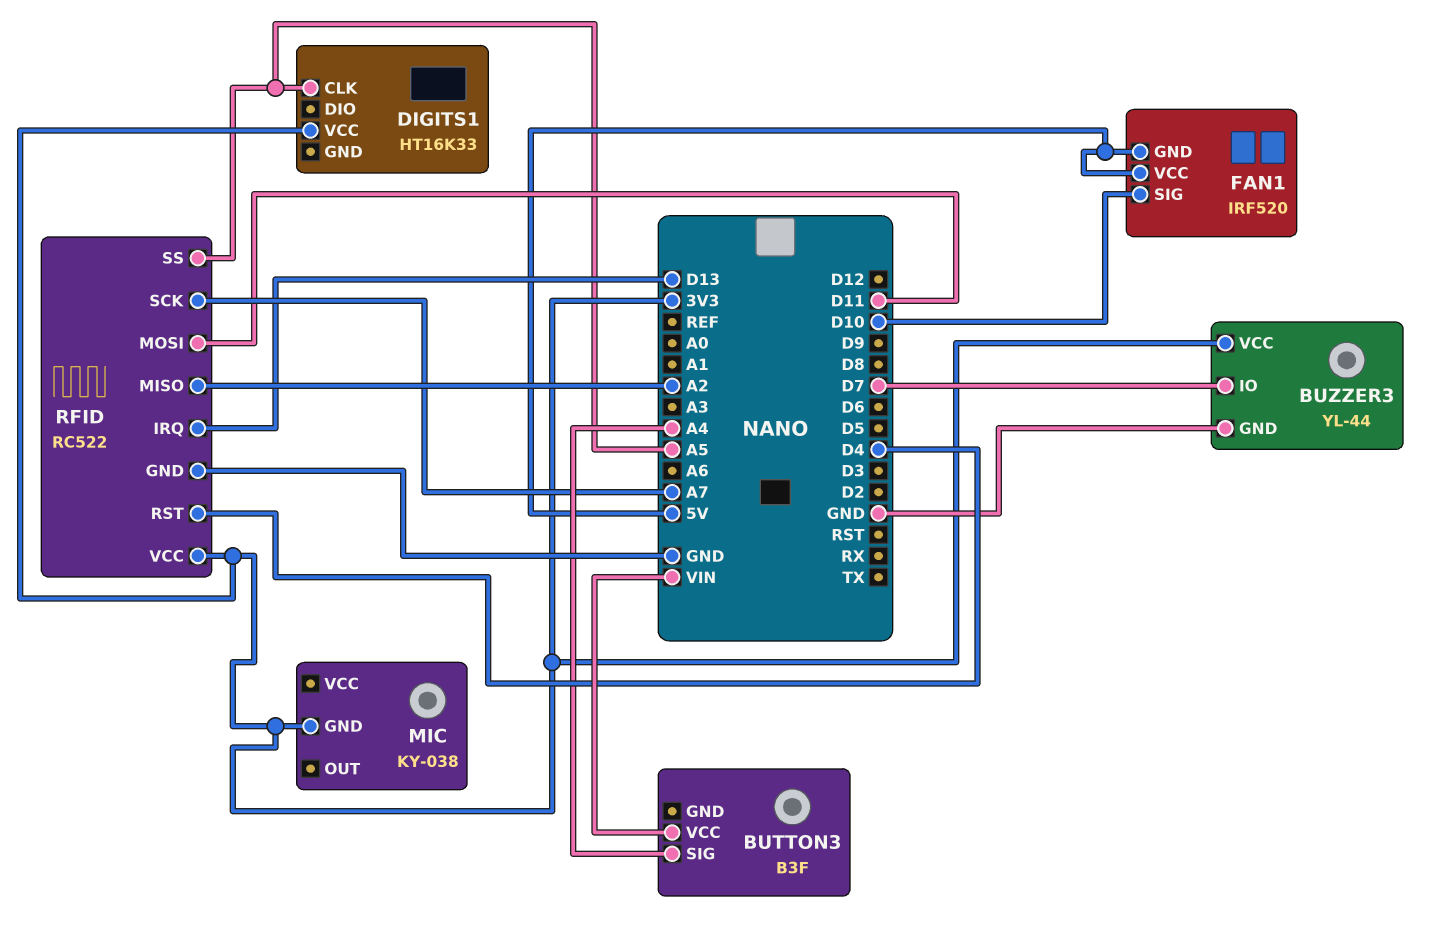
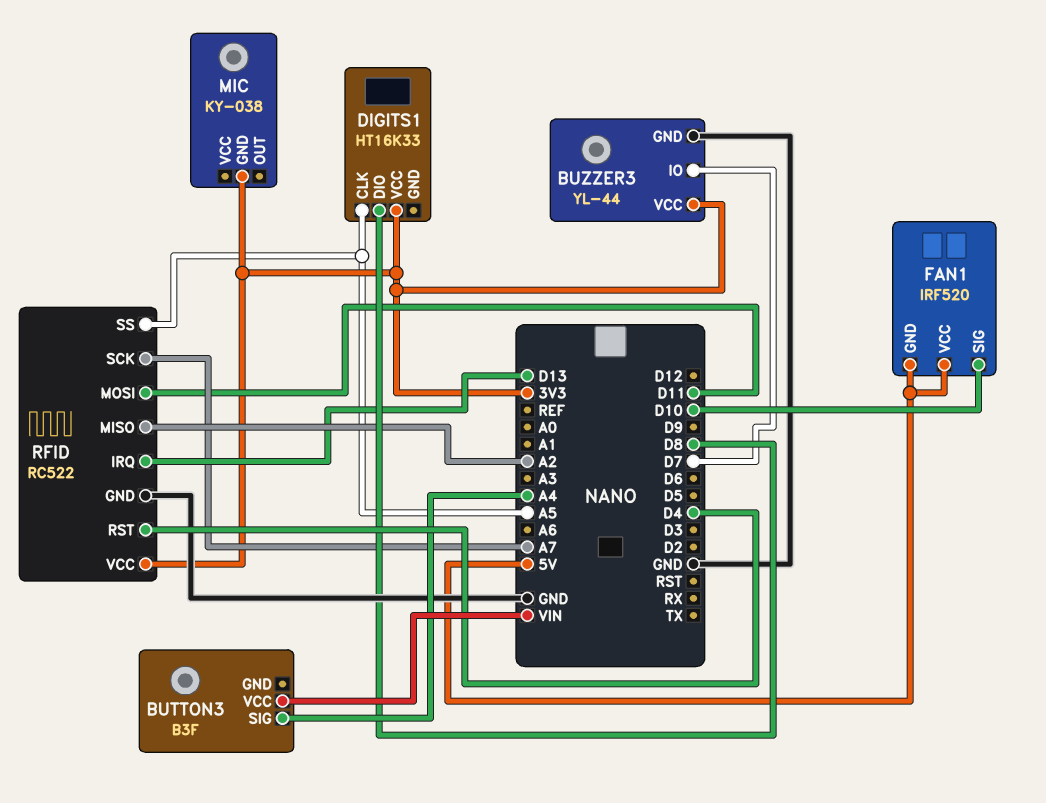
DIGITS1 pin DIO: none -> D8

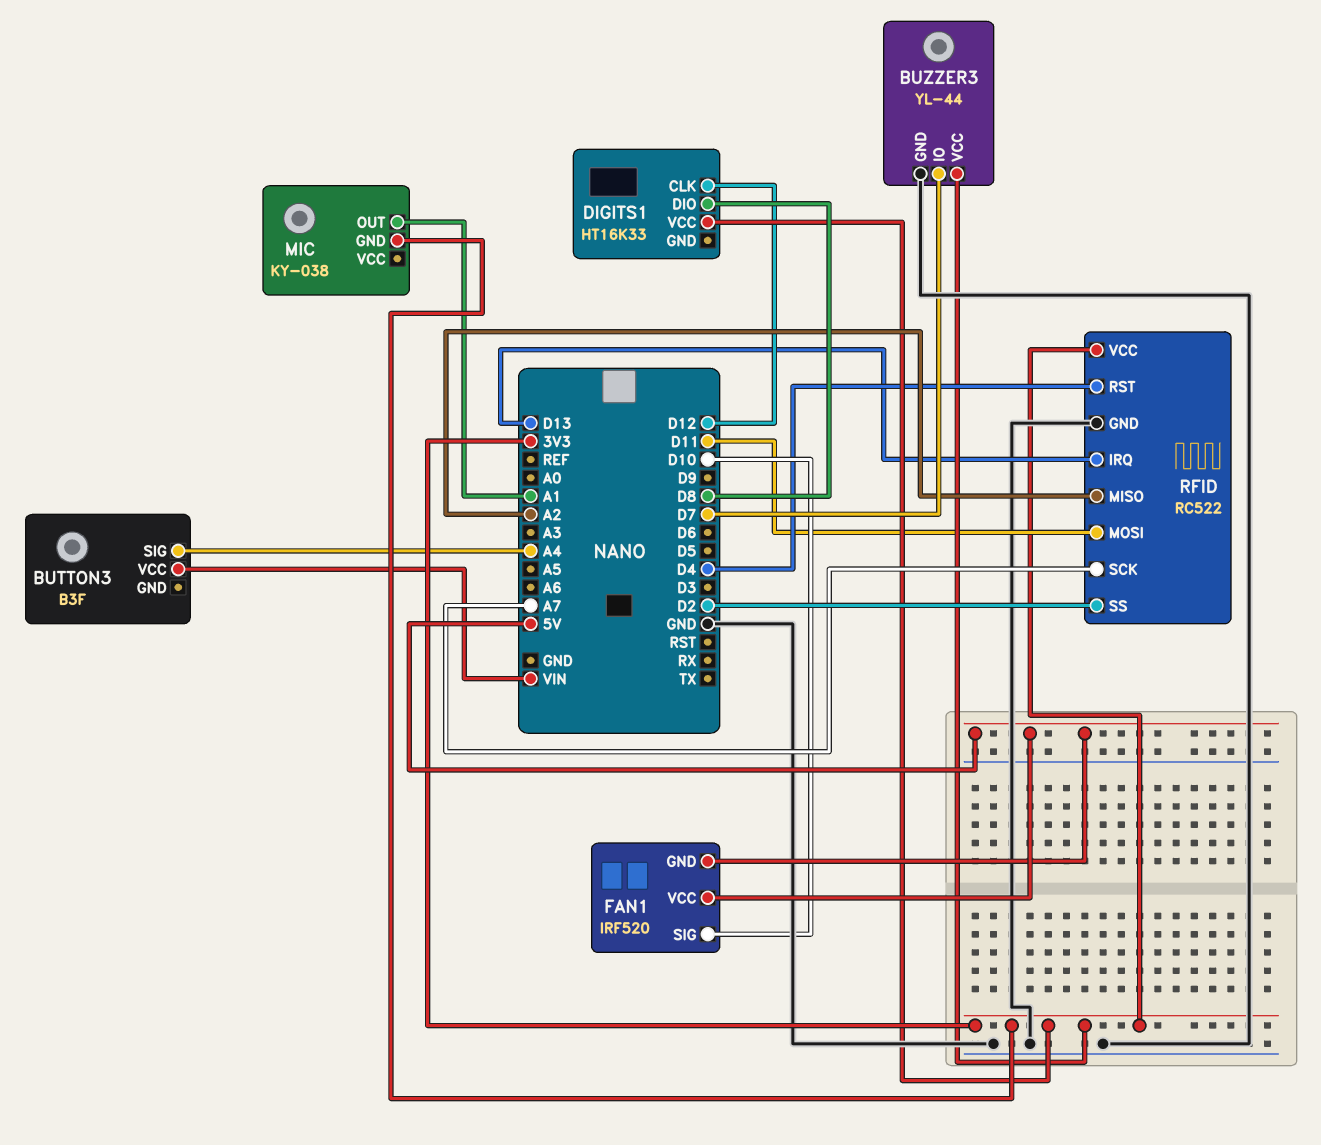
DIGITS1 pin CLK: A5 -> D12
MIC pin OUT: none -> A1
RFID pin SS: A5 -> D2

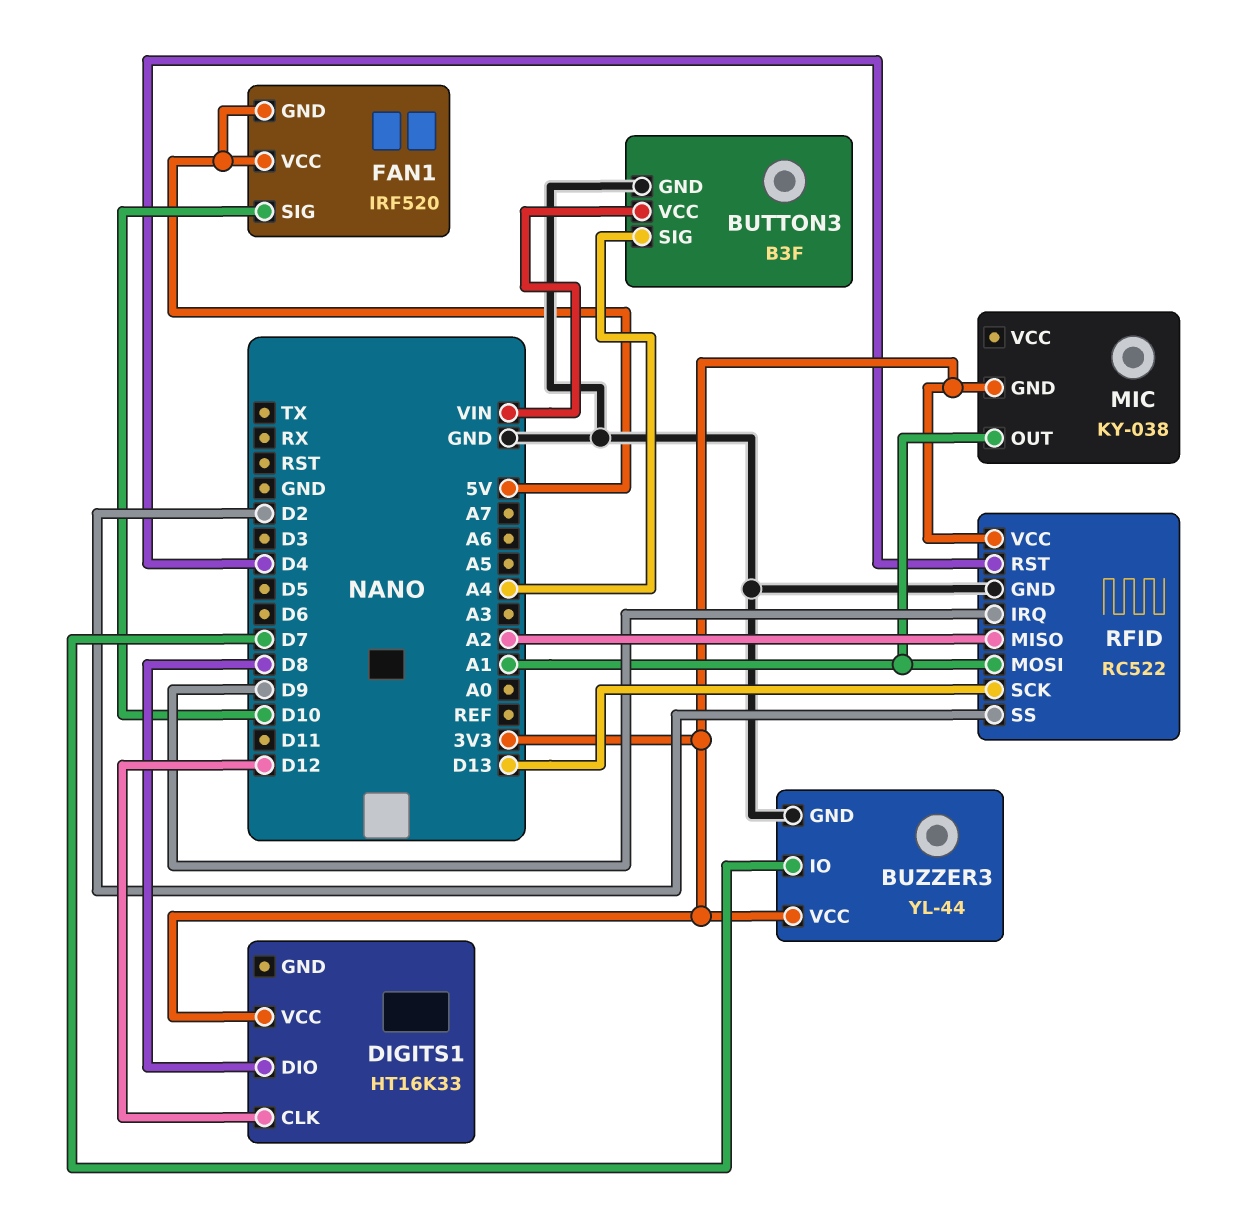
BUTTON3 pin GND: none -> GND
RFID pin IRQ: D13 -> D9
RFID pin MOSI: D11 -> A1
RFID pin SCK: A7 -> D13

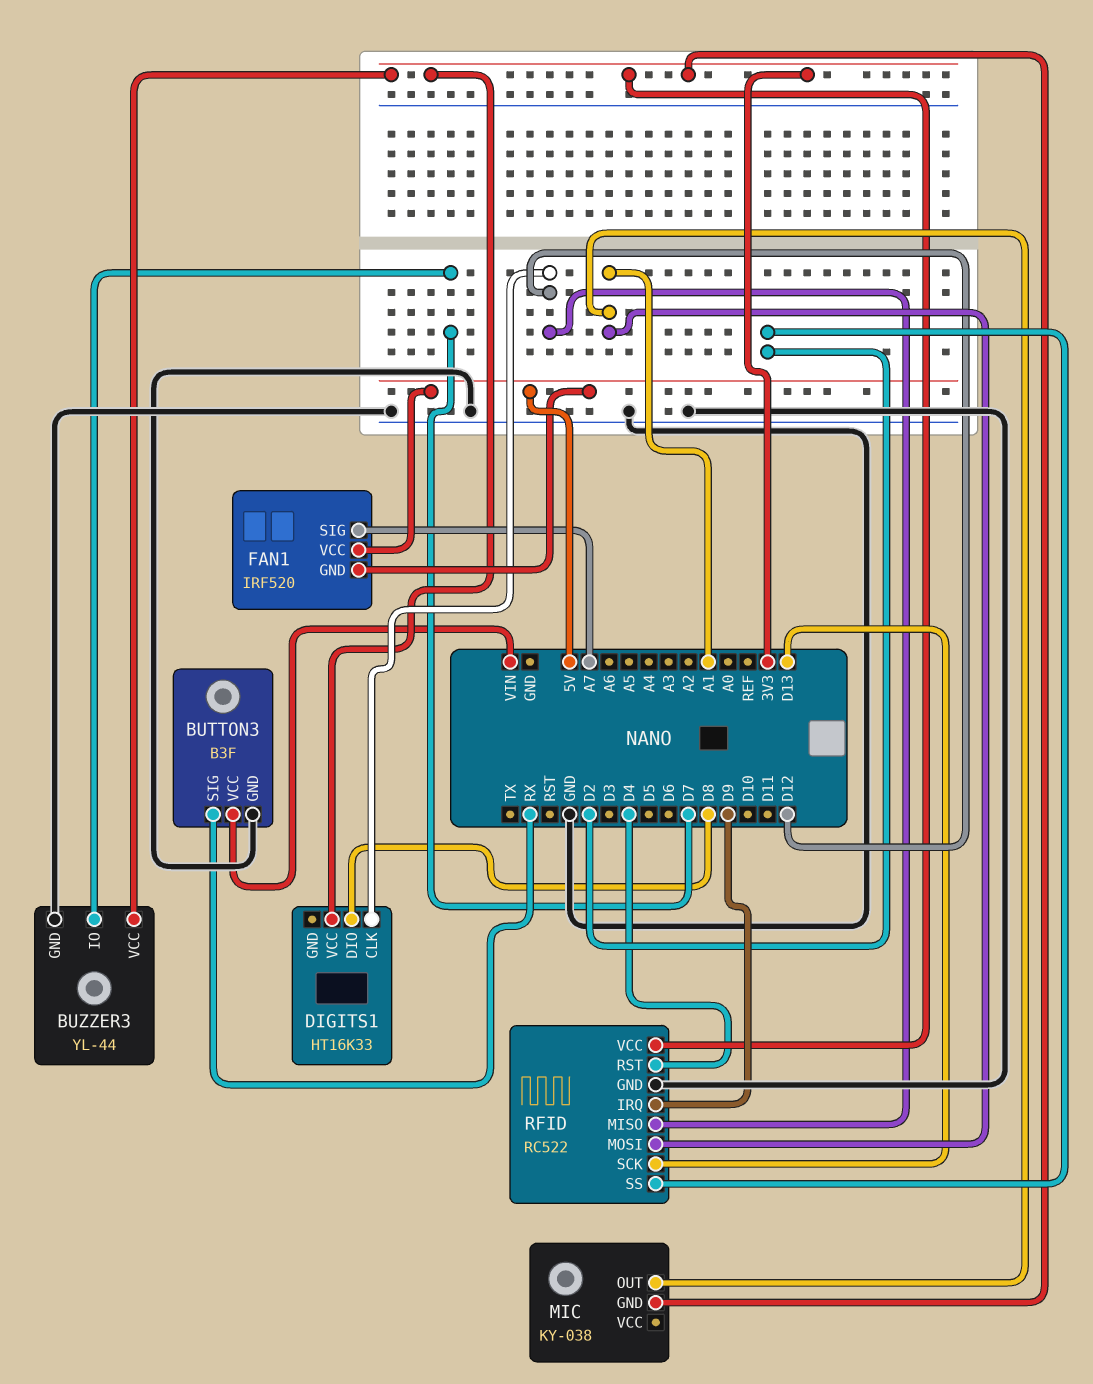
BUTTON3 pin SIG: A4 -> RX
FAN1 pin SIG: D10 -> A7
RFID pin MISO: A2 -> D12

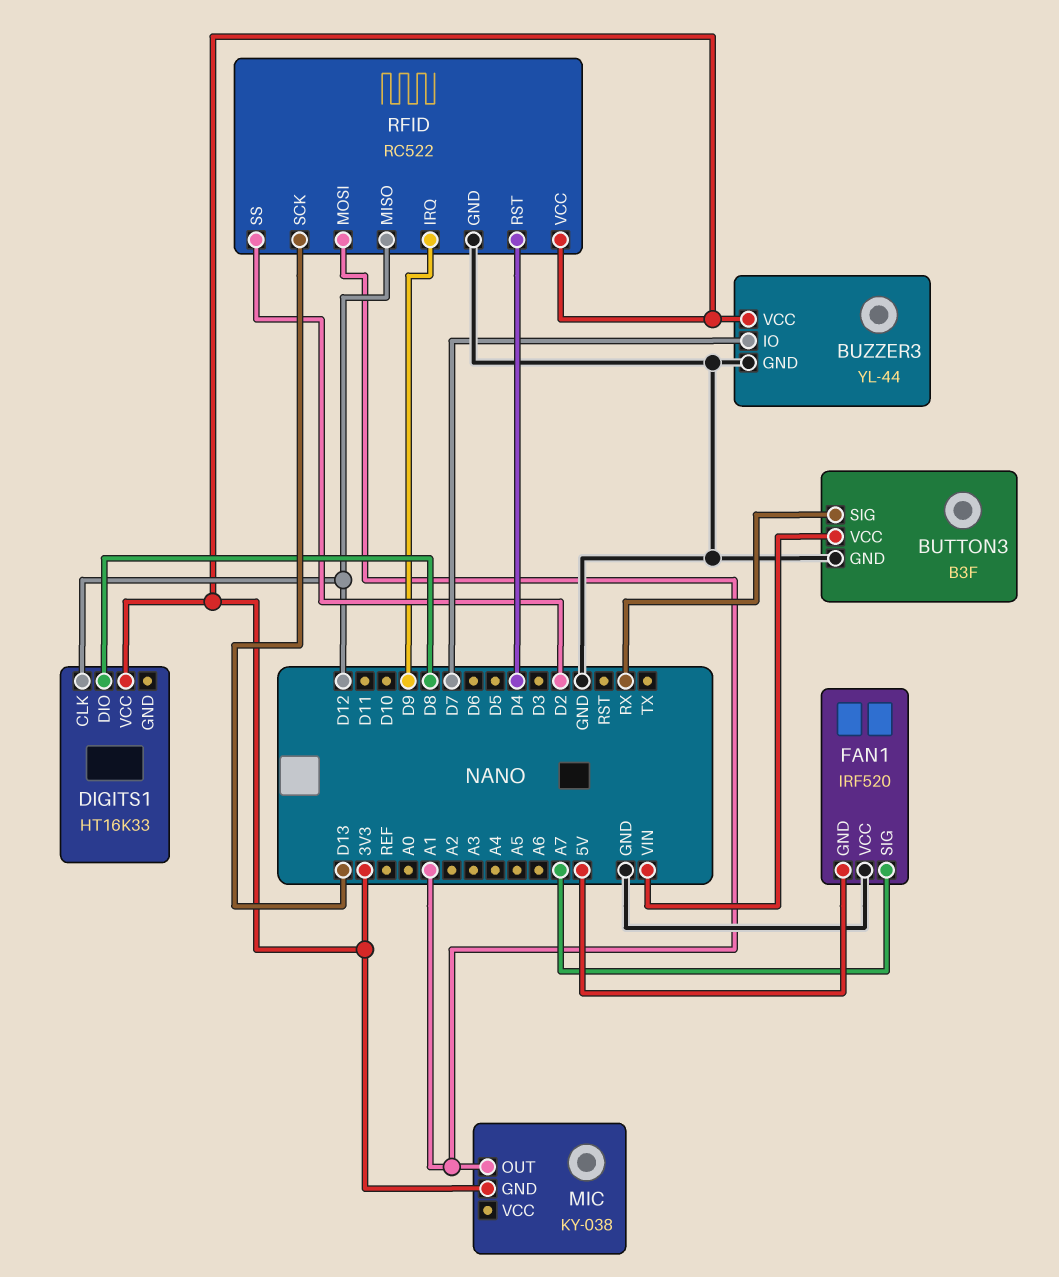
FAN1 pin VCC: 5V -> GND

